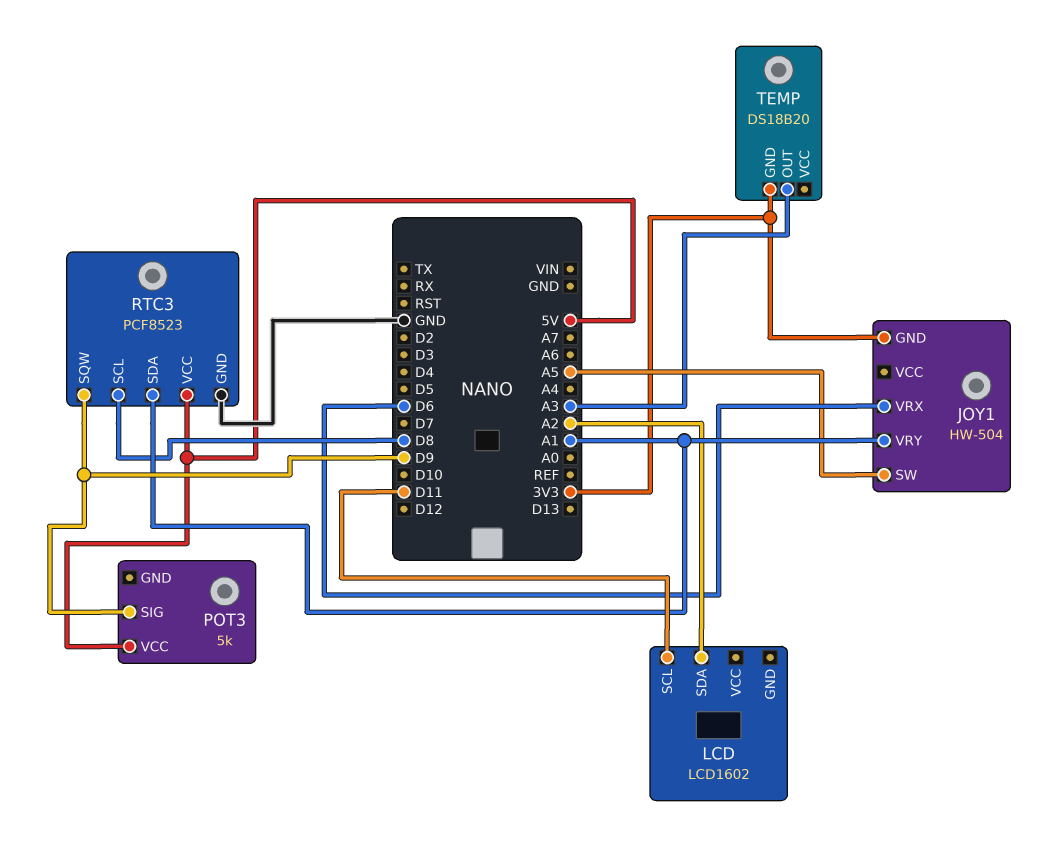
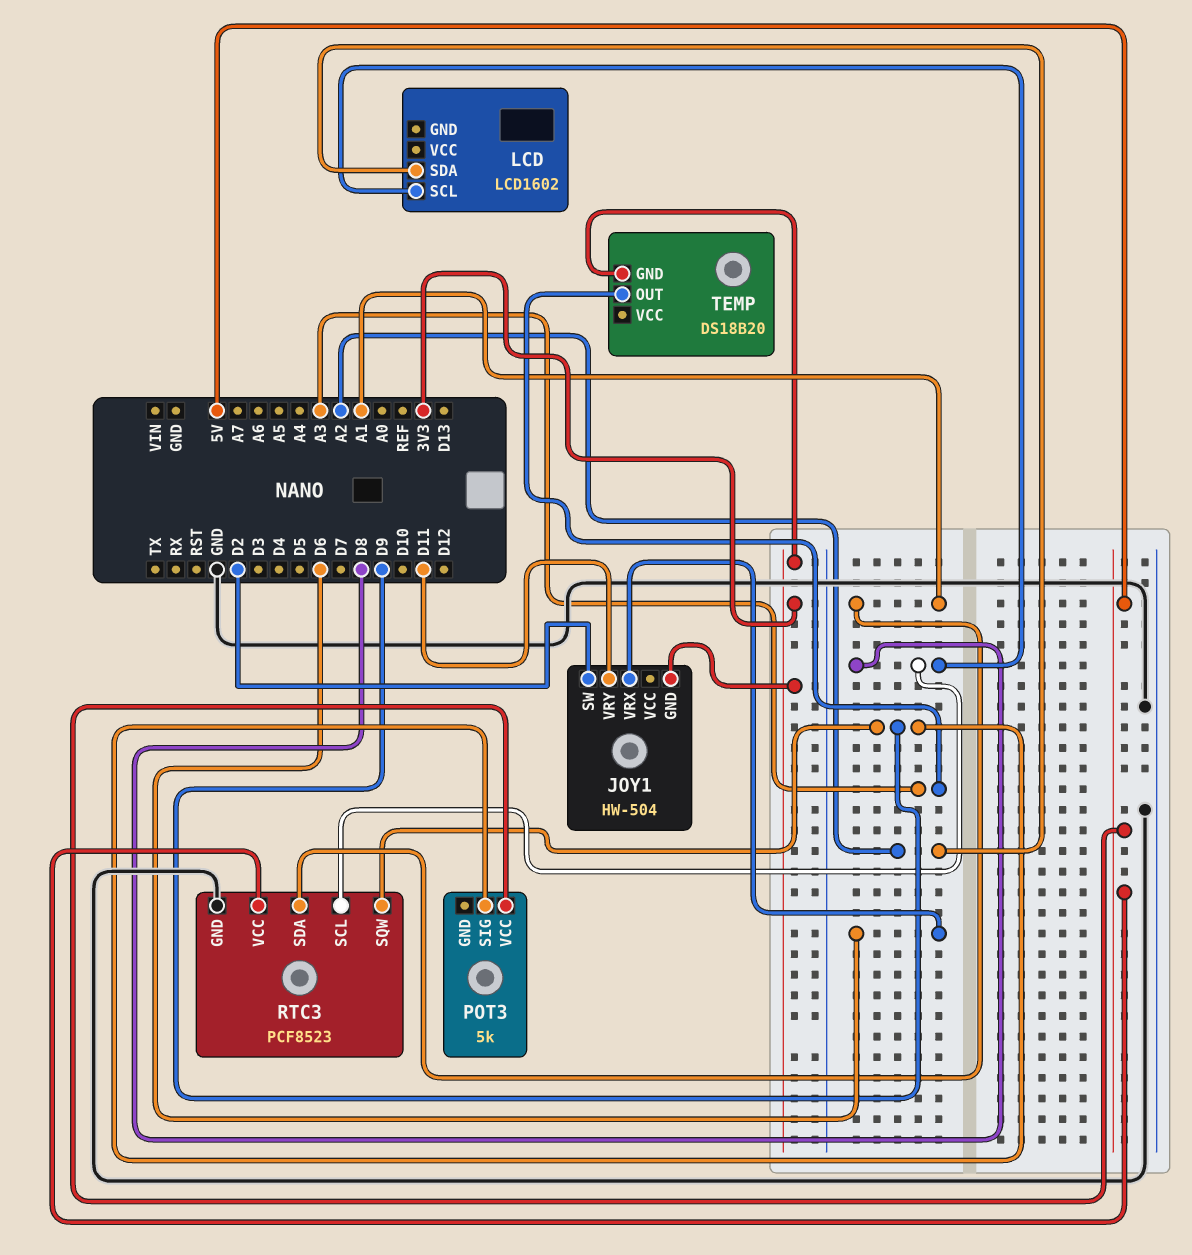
JOY1 pin SW: A5 -> D2
JOY1 pin VRY: A1 -> D11
LCD pin SCL: D11 -> D8

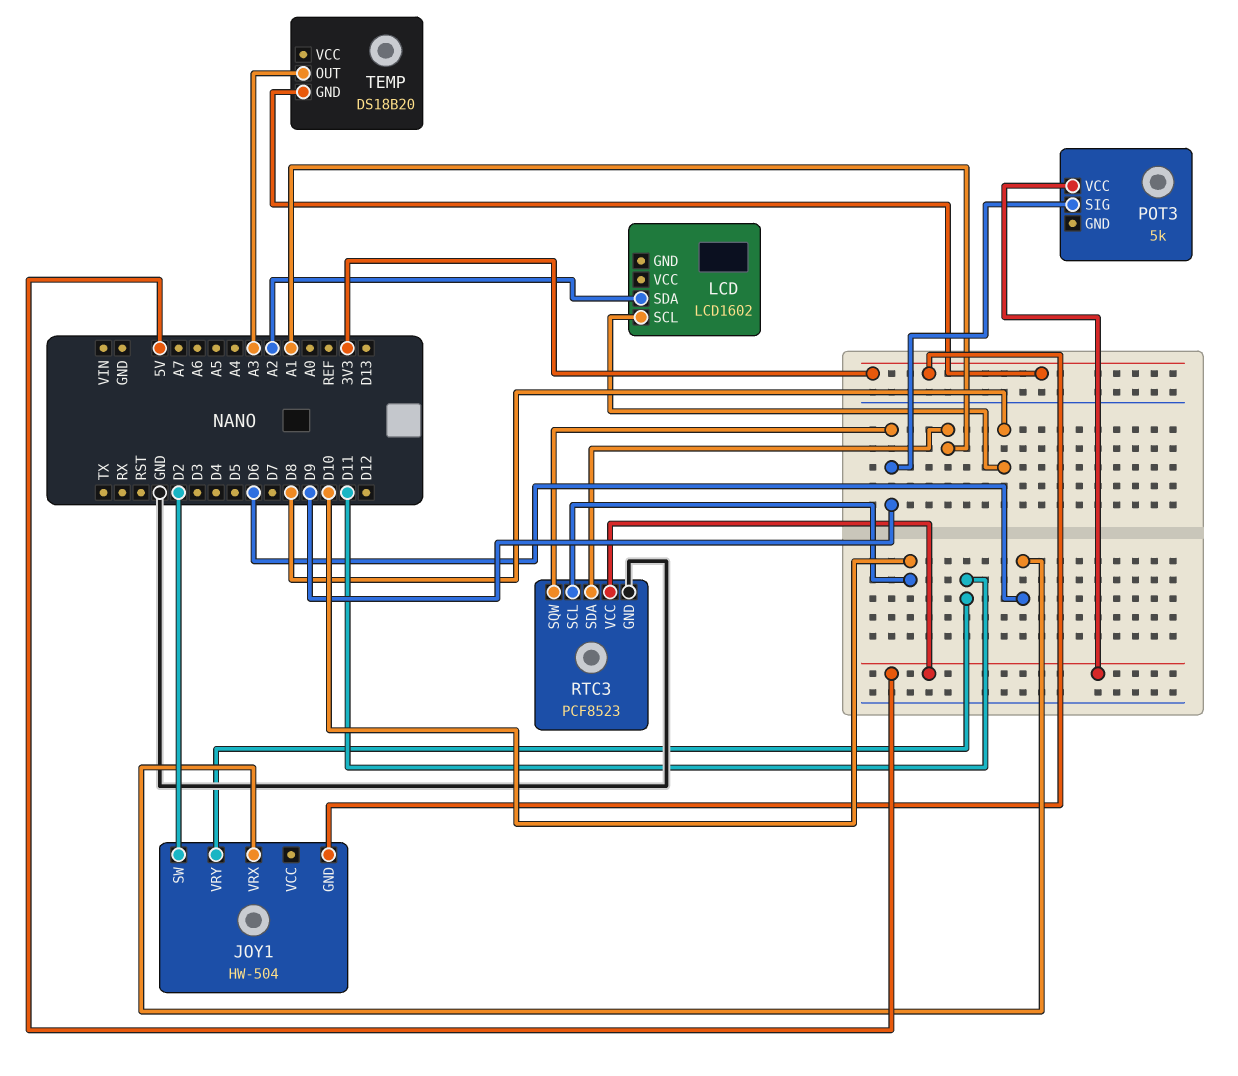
RTC3 pin SCL: D8 -> D10

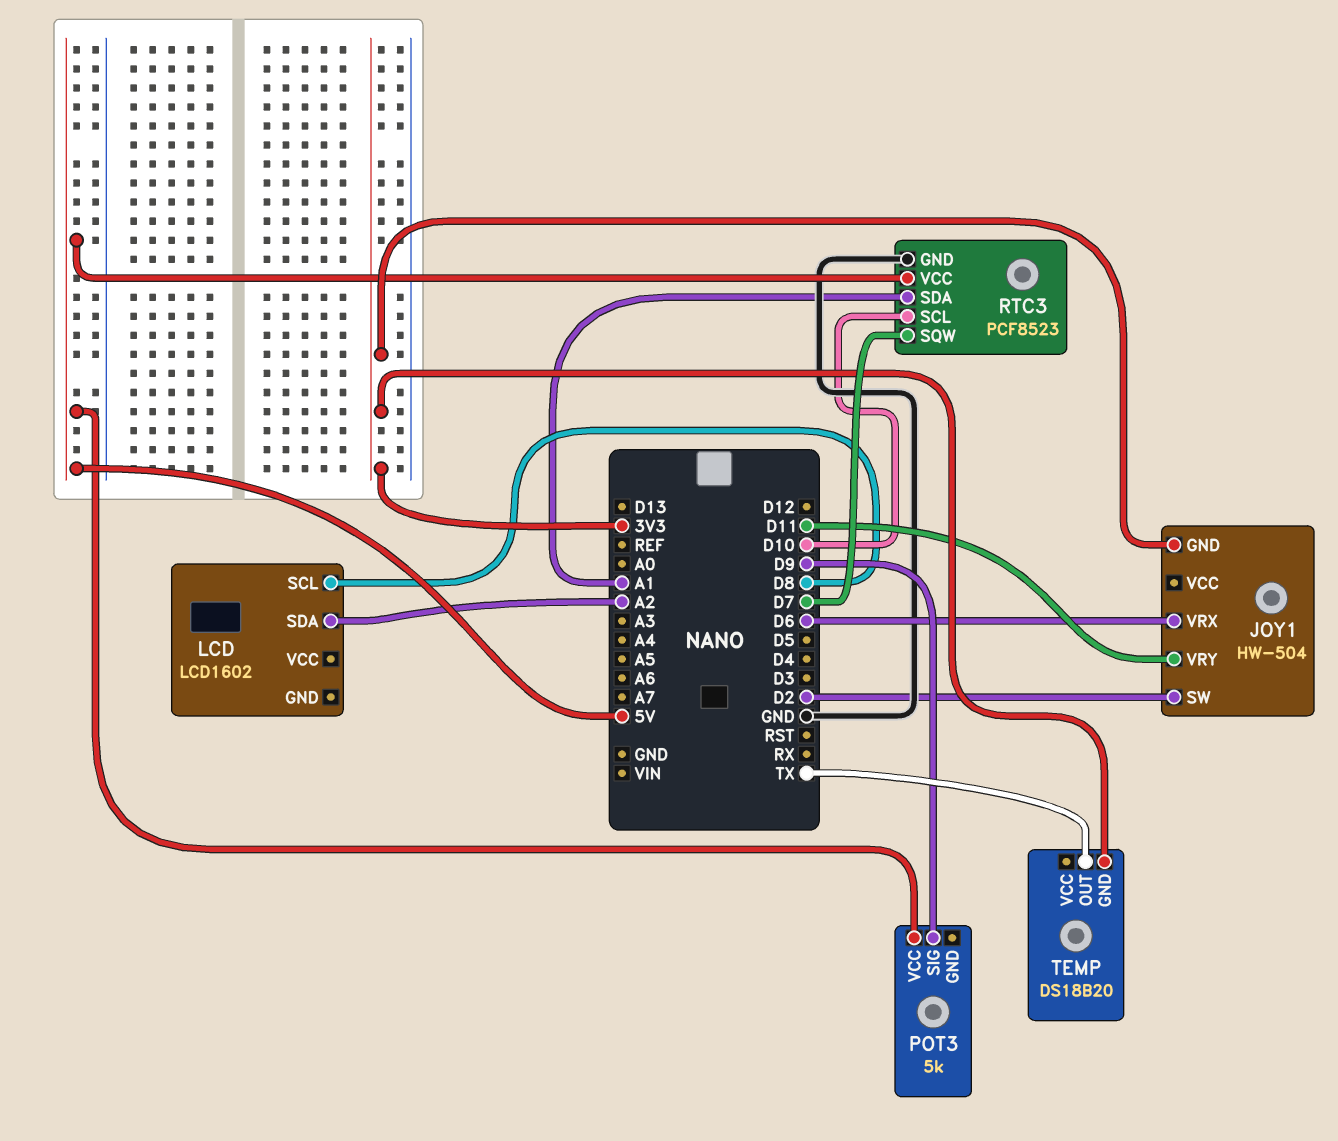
RTC3 pin SQW: D9 -> D7
TEMP pin OUT: A3 -> TX

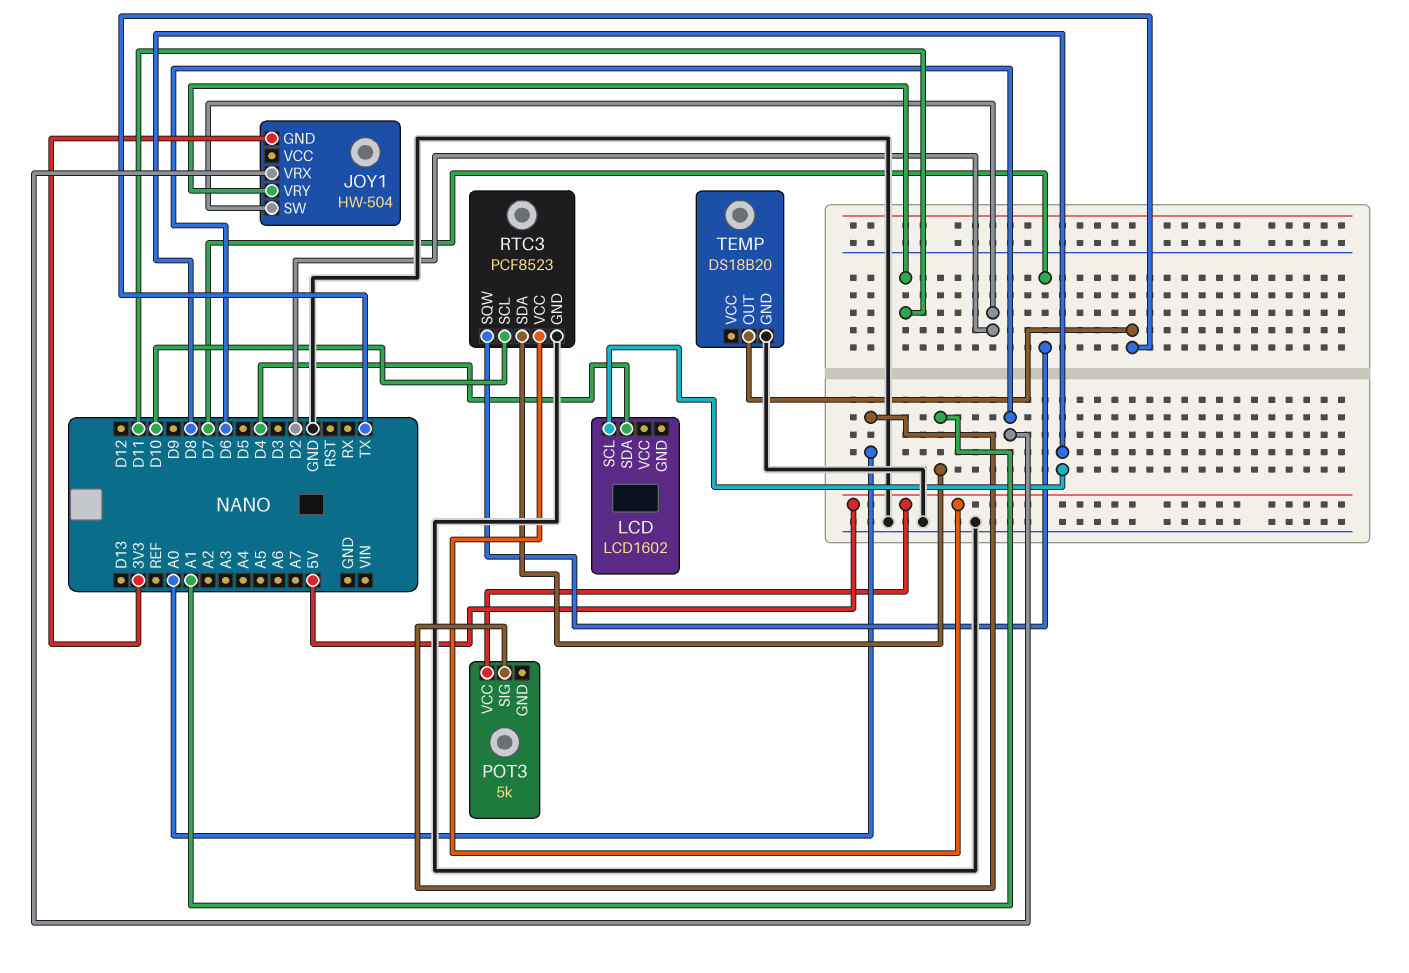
LCD pin SDA: A2 -> D4
POT3 pin SIG: D9 -> A0
TEMP pin GND: 3V3 -> GND

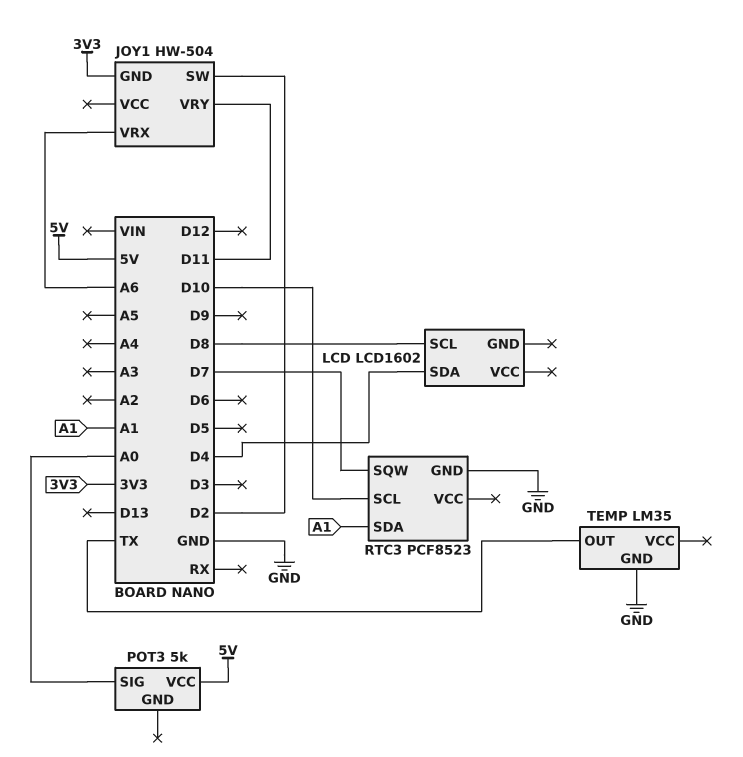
JOY1 pin VRX: D6 -> A6
RTC3 pin VCC: 5V -> none
TEMP: DS18B20 -> LM35

